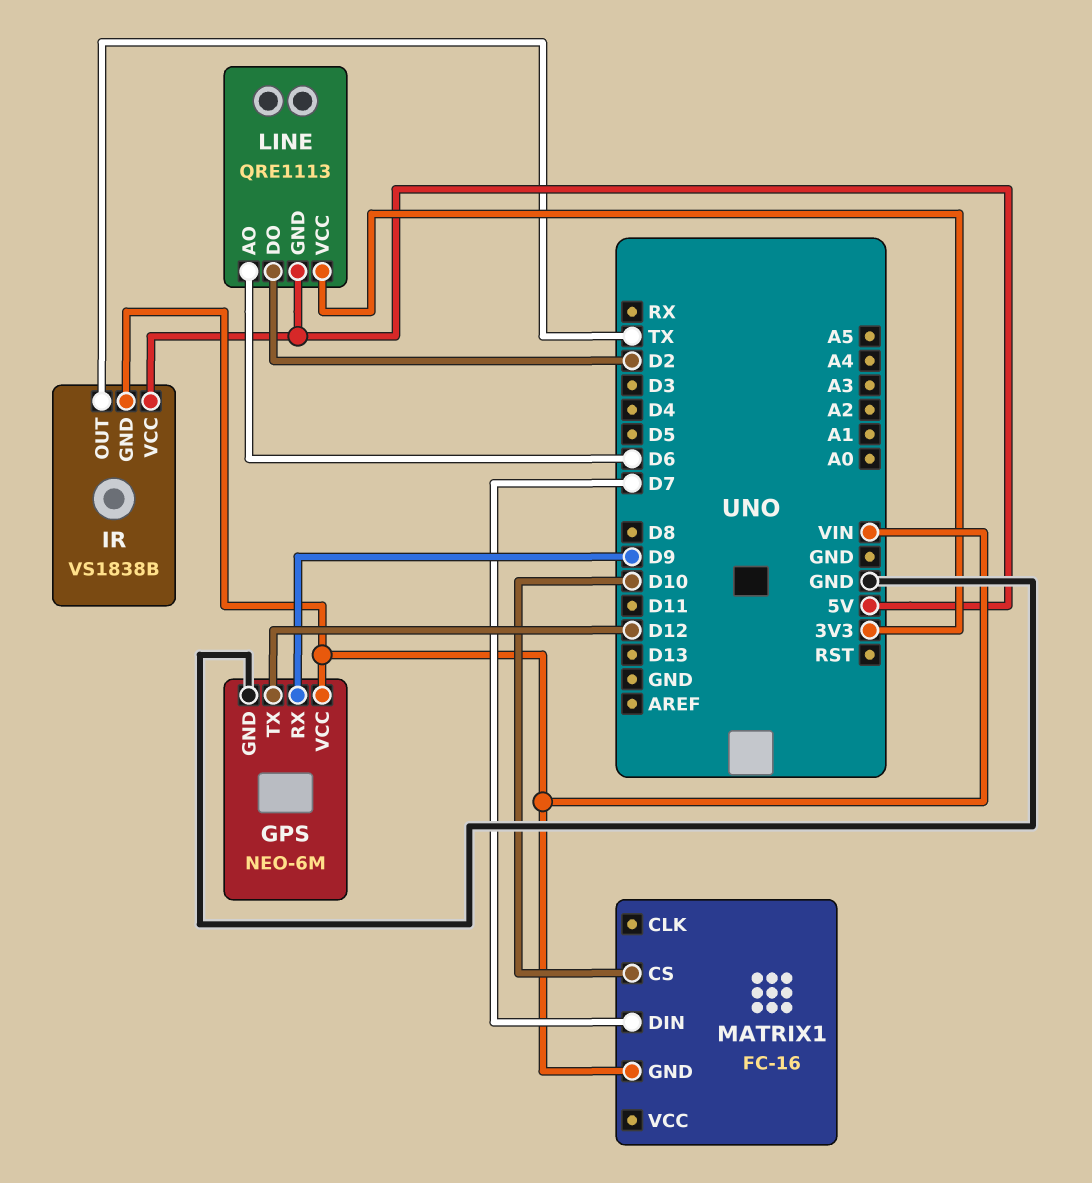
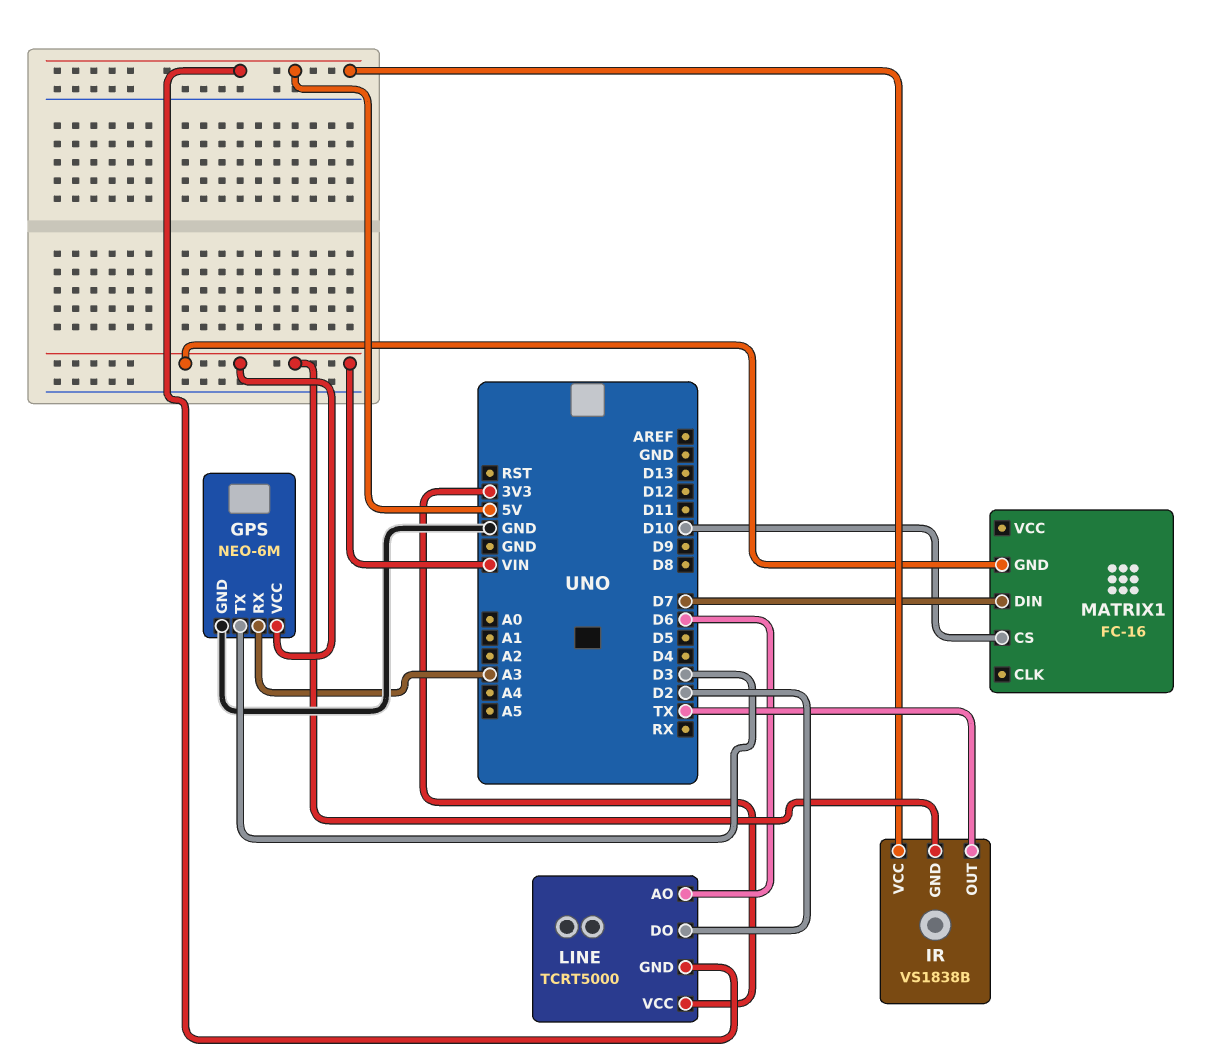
GPS pin RX: D9 -> A3
GPS pin TX: D12 -> D3
LINE: QRE1113 -> TCRT5000

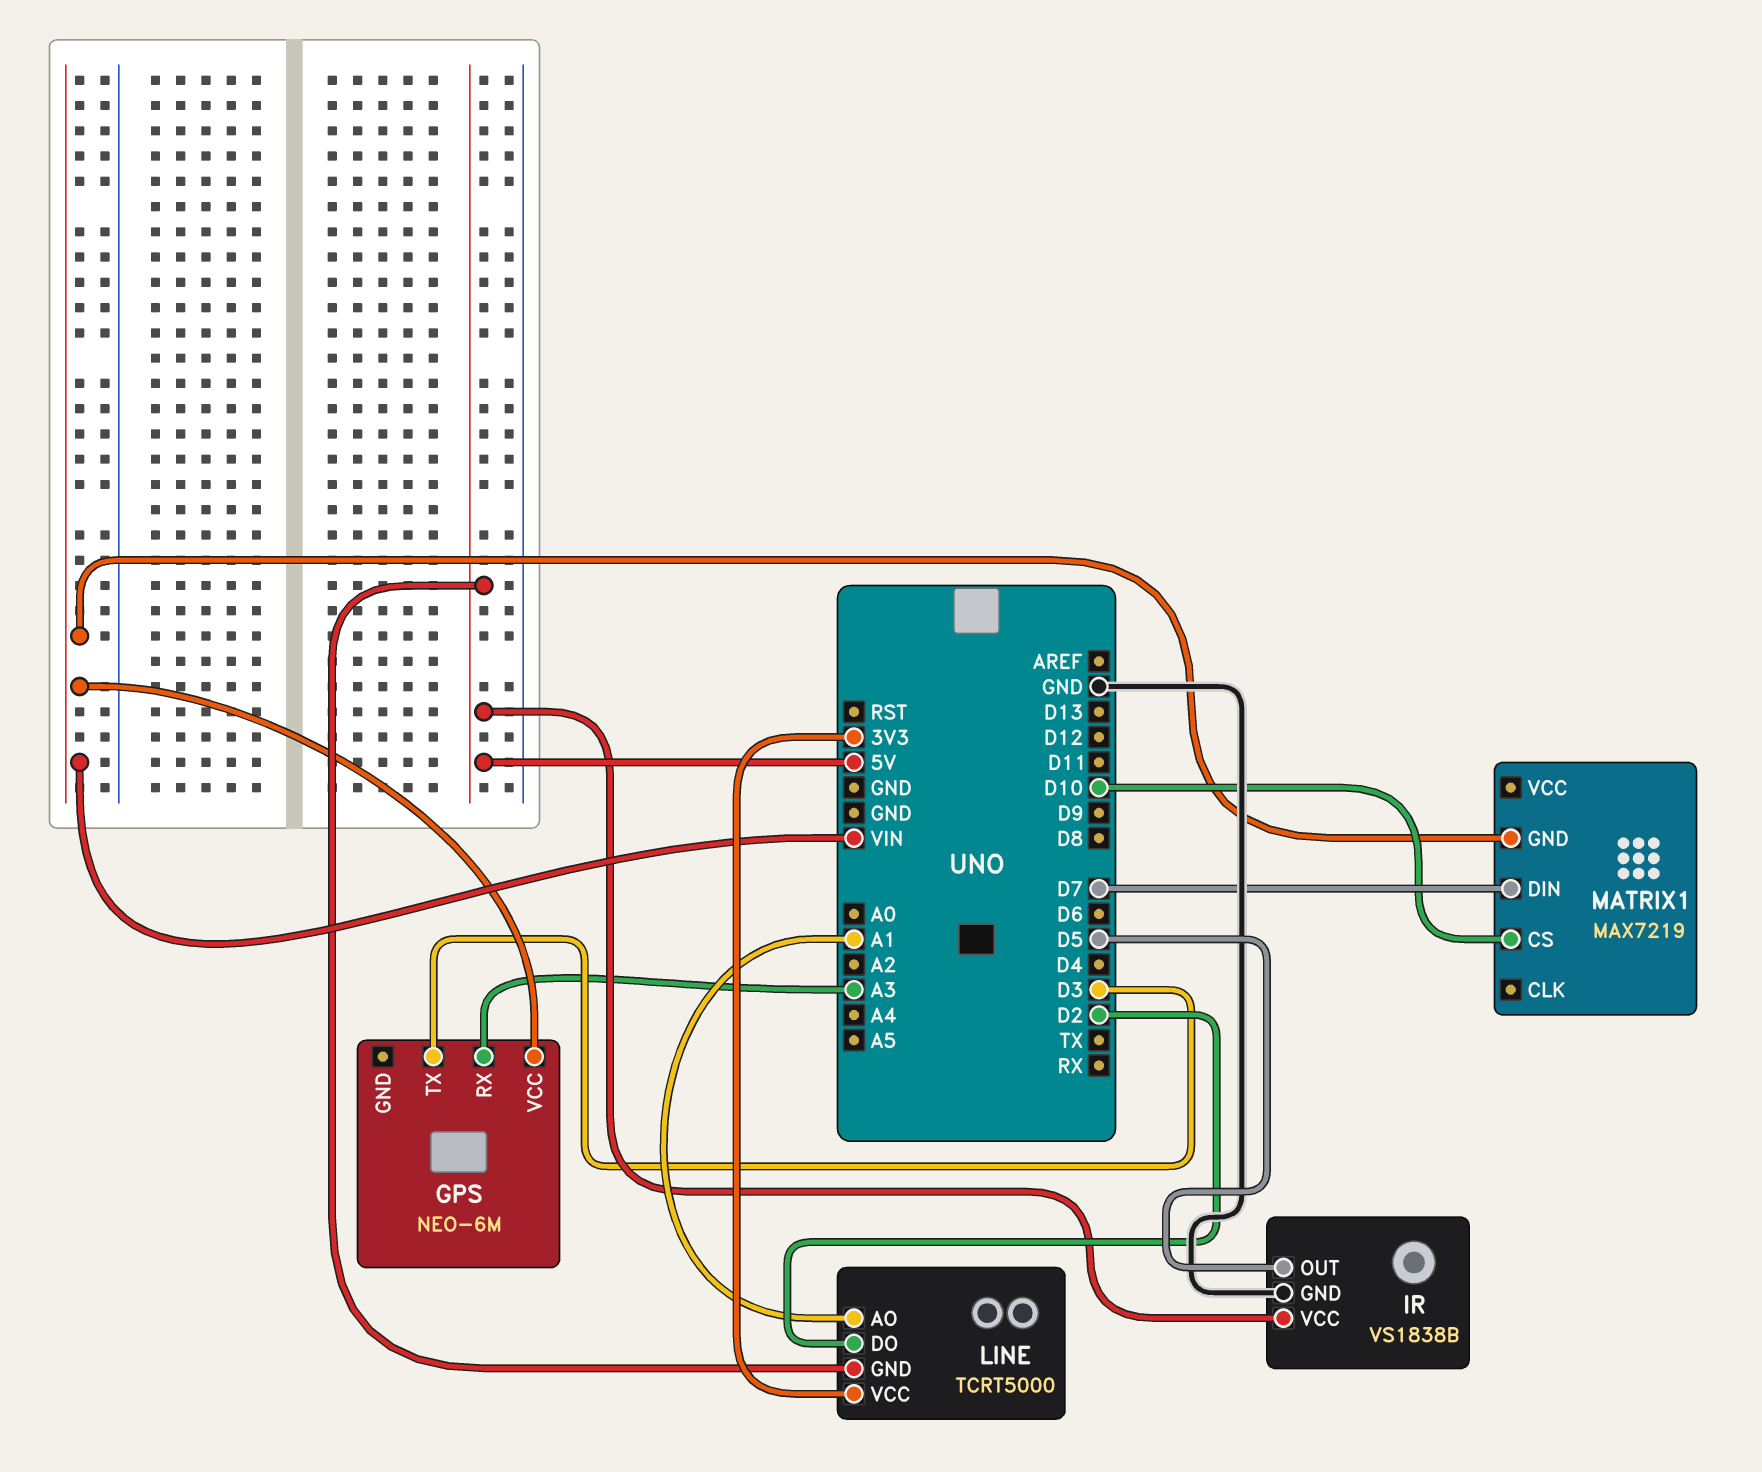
GPS pin GND: GND -> none
IR pin GND: VIN -> GND
IR pin OUT: TX -> D5
LINE pin AO: D6 -> A1
MATRIX1: FC-16 -> MAX7219

